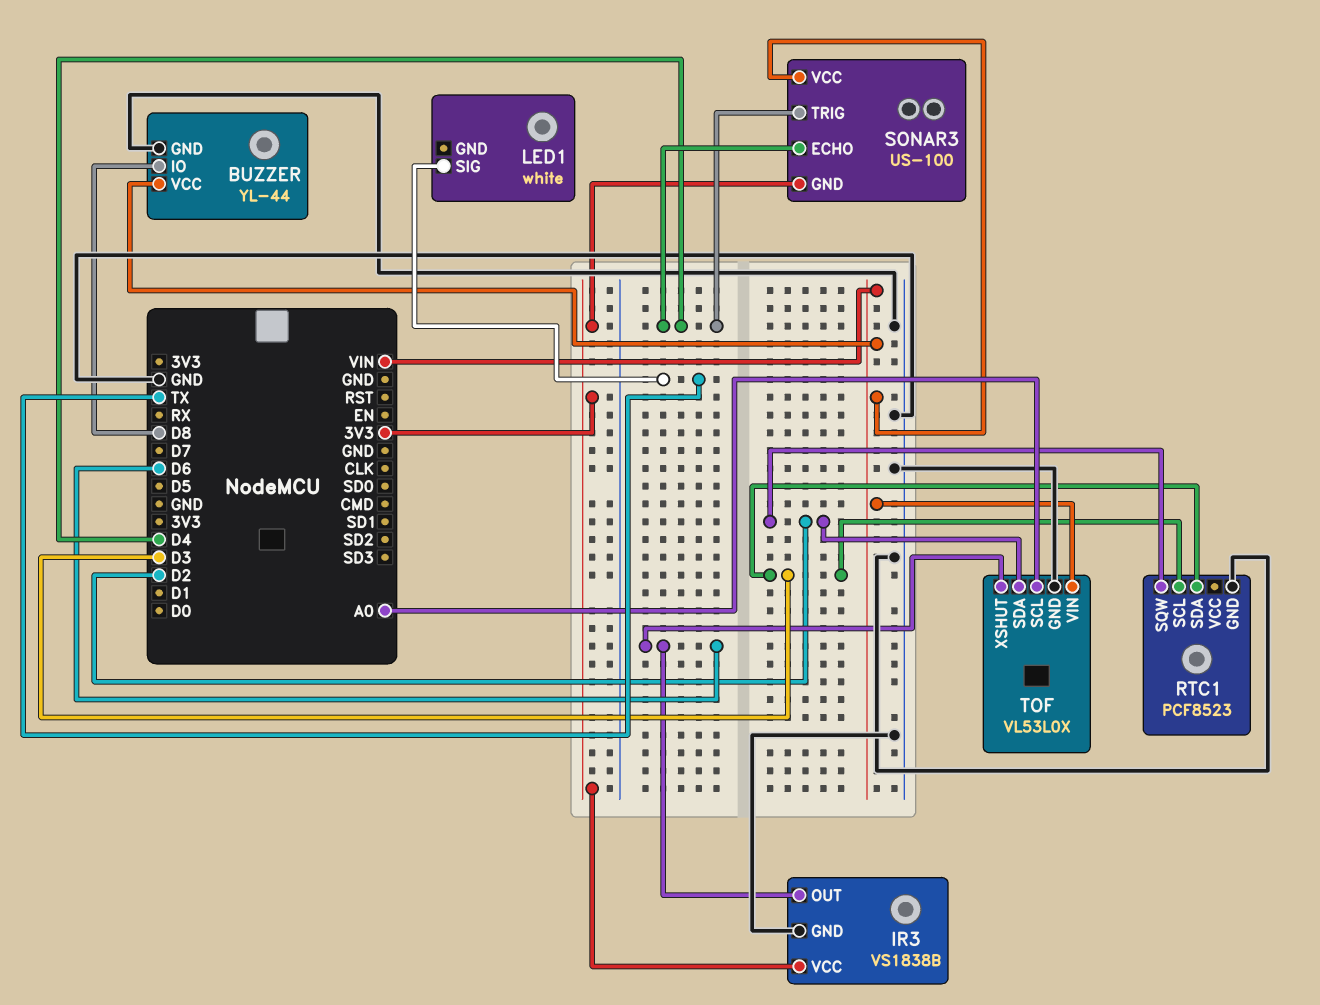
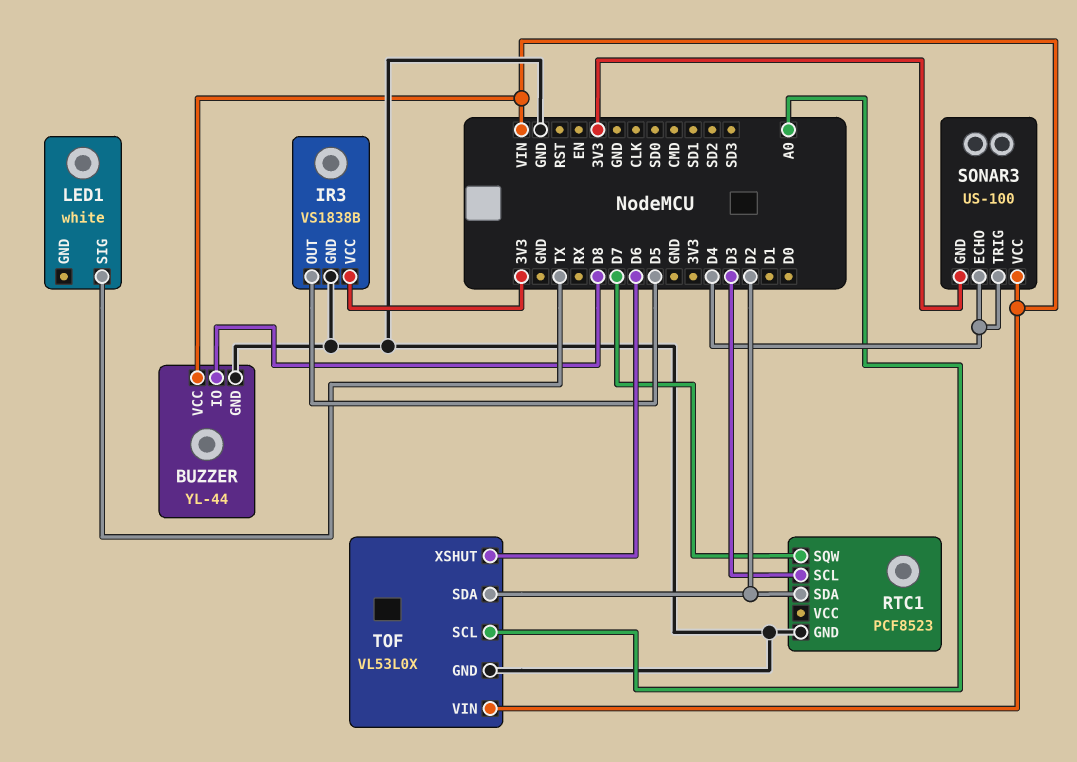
IR3 pin OUT: D6 -> D5
RTC1 pin SDA: D3 -> D2
RTC1 pin SQW: D2 -> D7

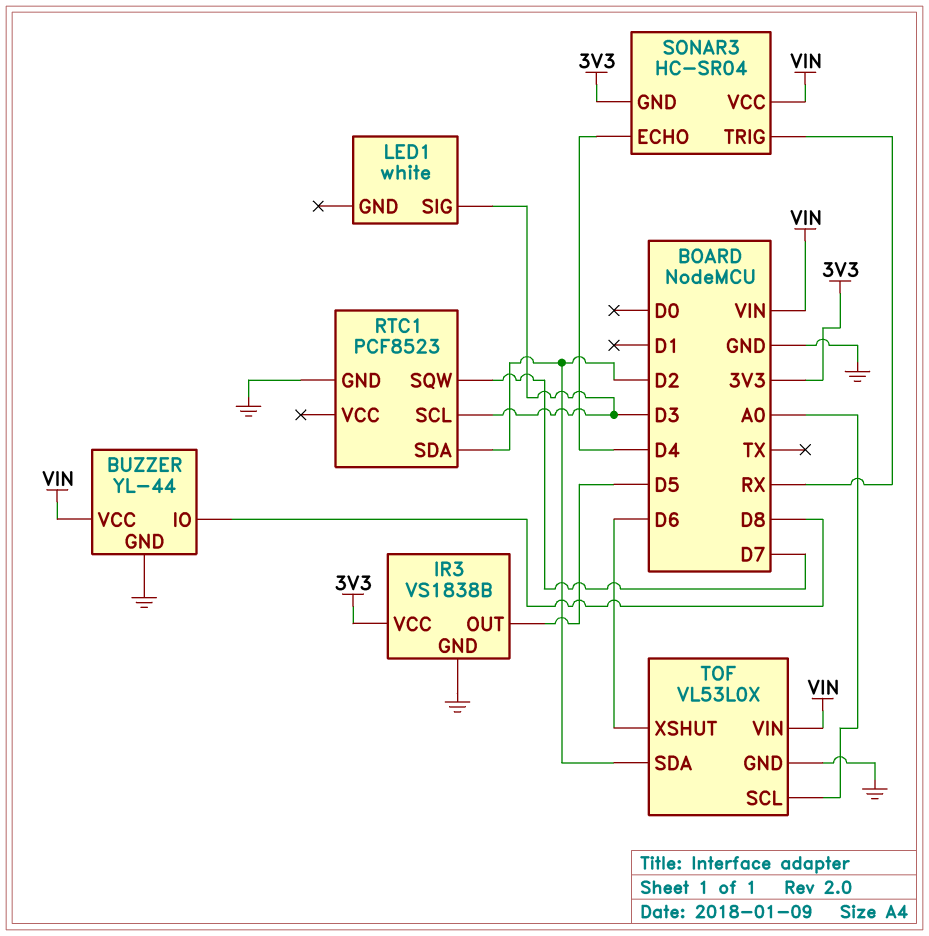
LED1 pin SIG: TX -> D3
SONAR3: US-100 -> HC-SR04
SONAR3 pin TRIG: D4 -> RX

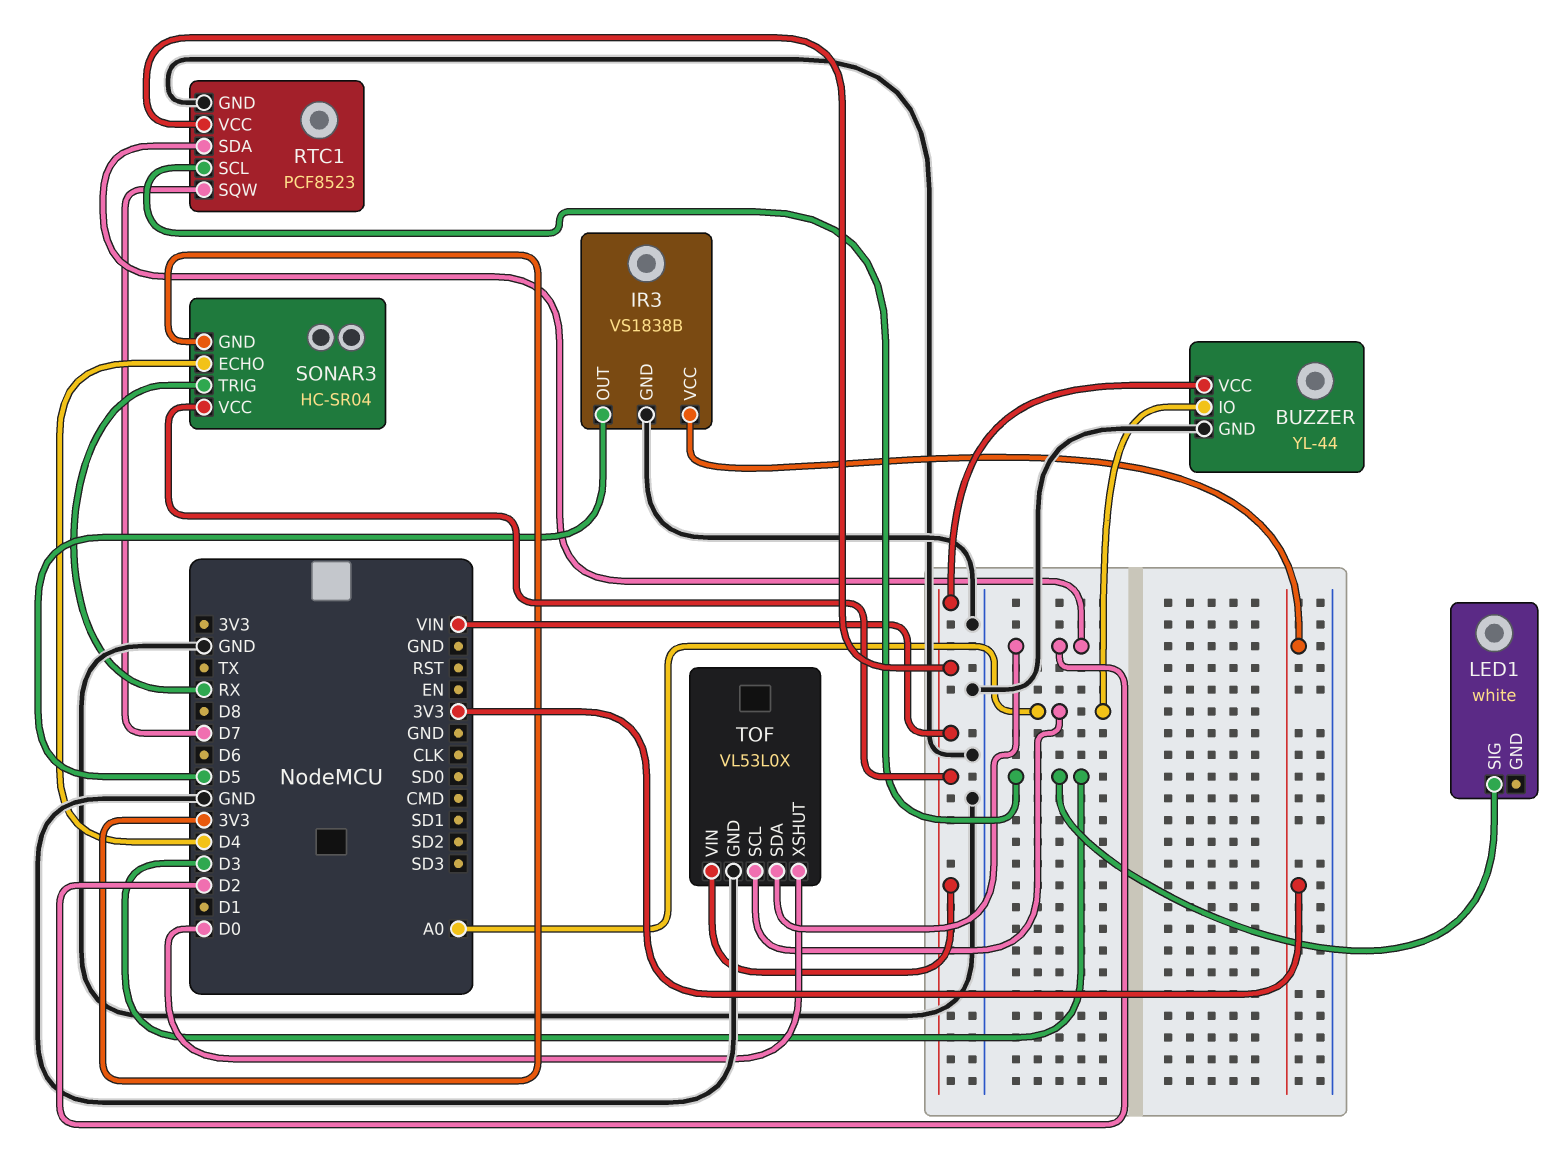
BUZZER pin IO: D8 -> A0
RTC1 pin VCC: none -> VIN
TOF pin XSHUT: D6 -> D0

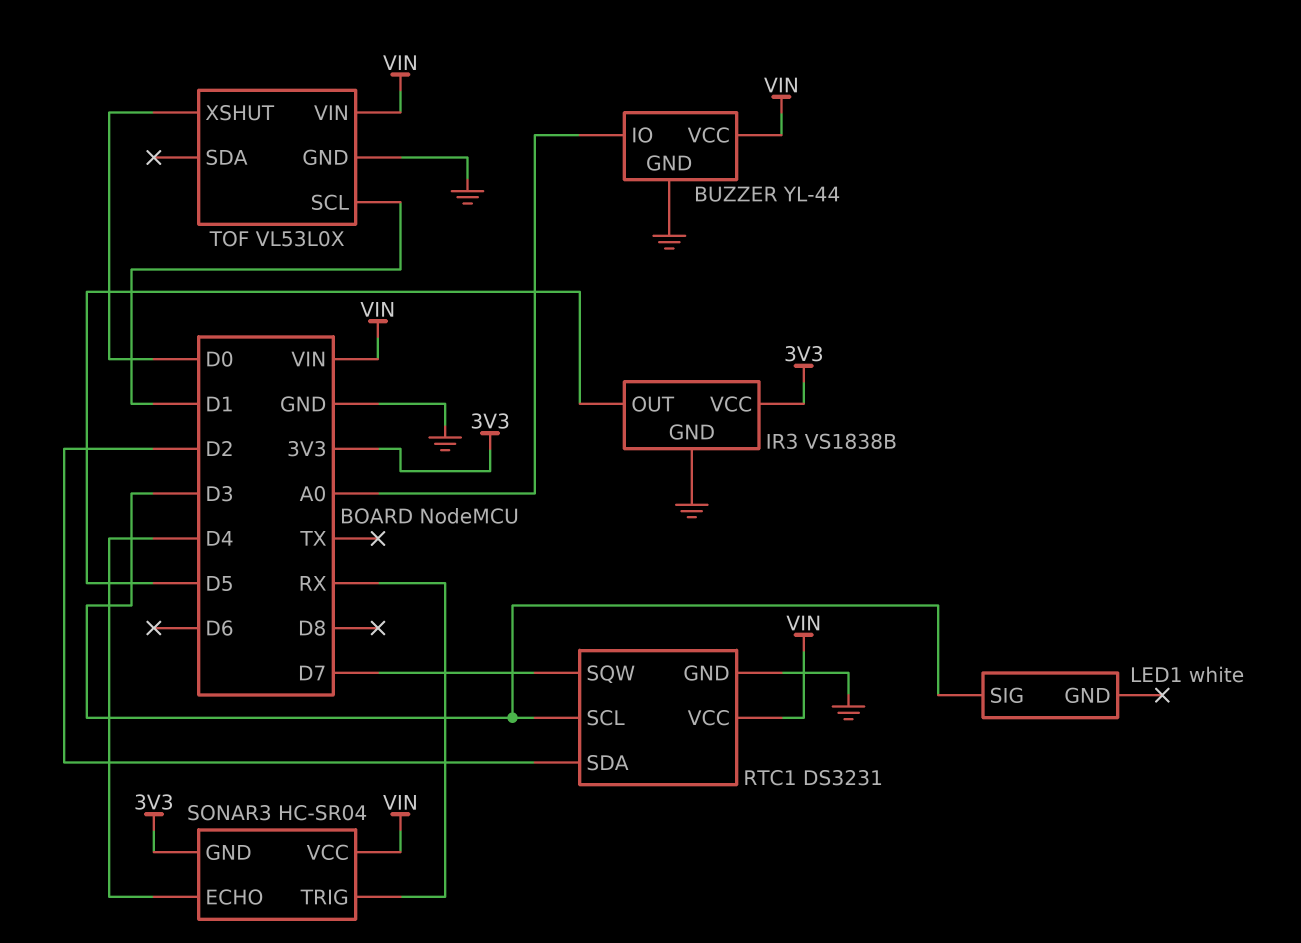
RTC1: PCF8523 -> DS3231
TOF pin SCL: A0 -> D1
TOF pin SDA: D2 -> none

